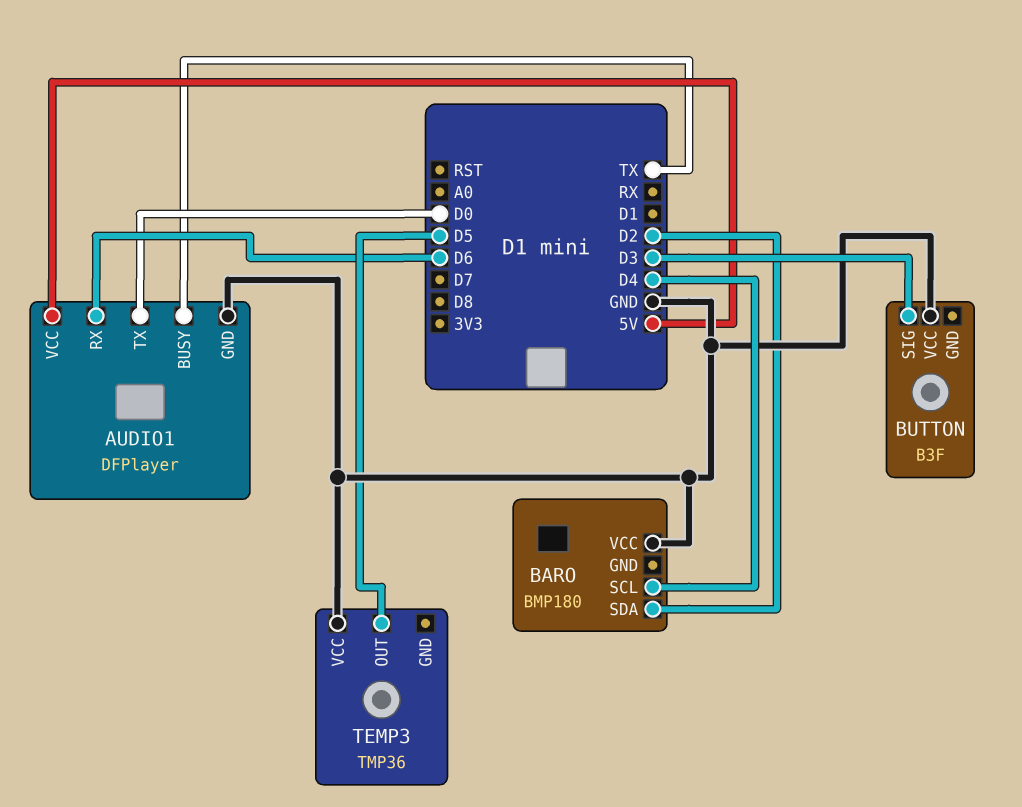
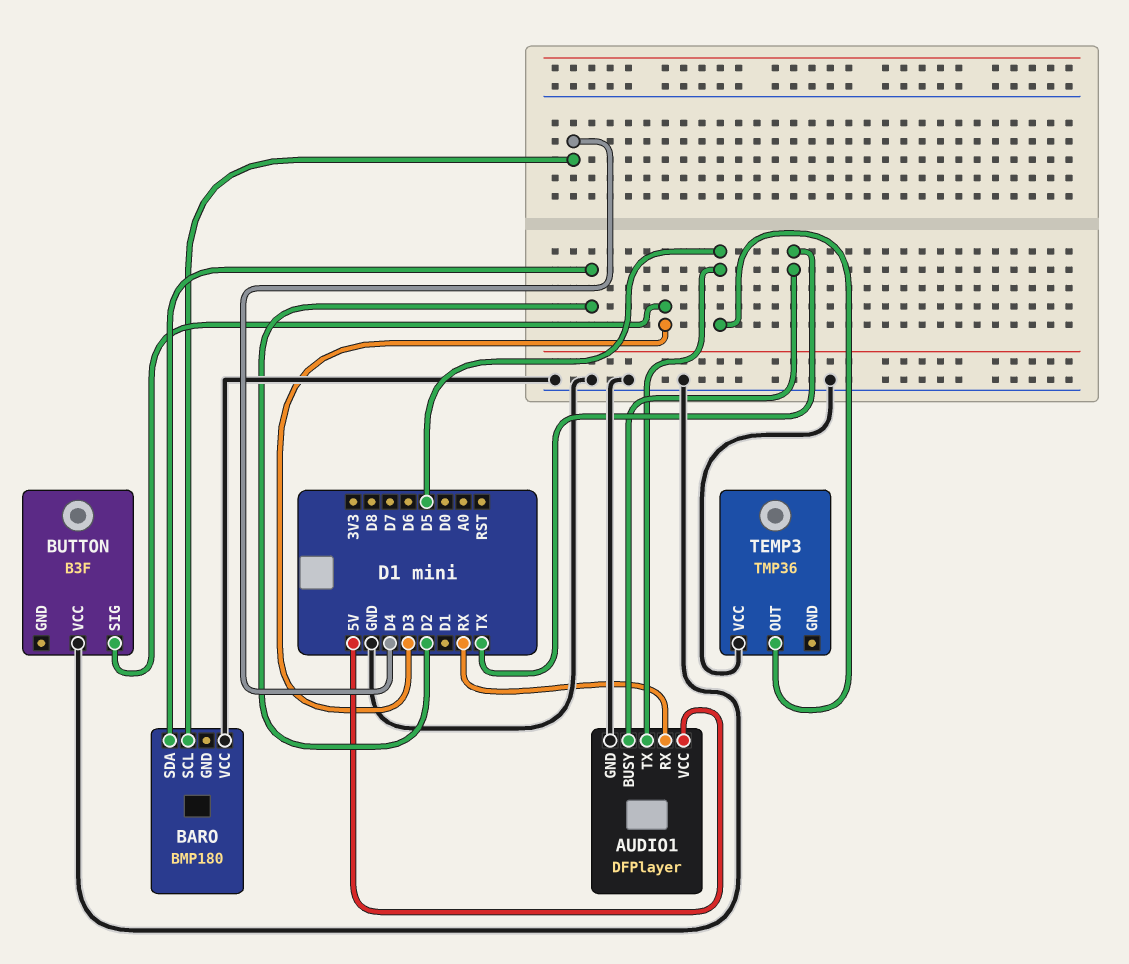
AUDIO1 pin RX: D6 -> RX
AUDIO1 pin TX: D0 -> D5

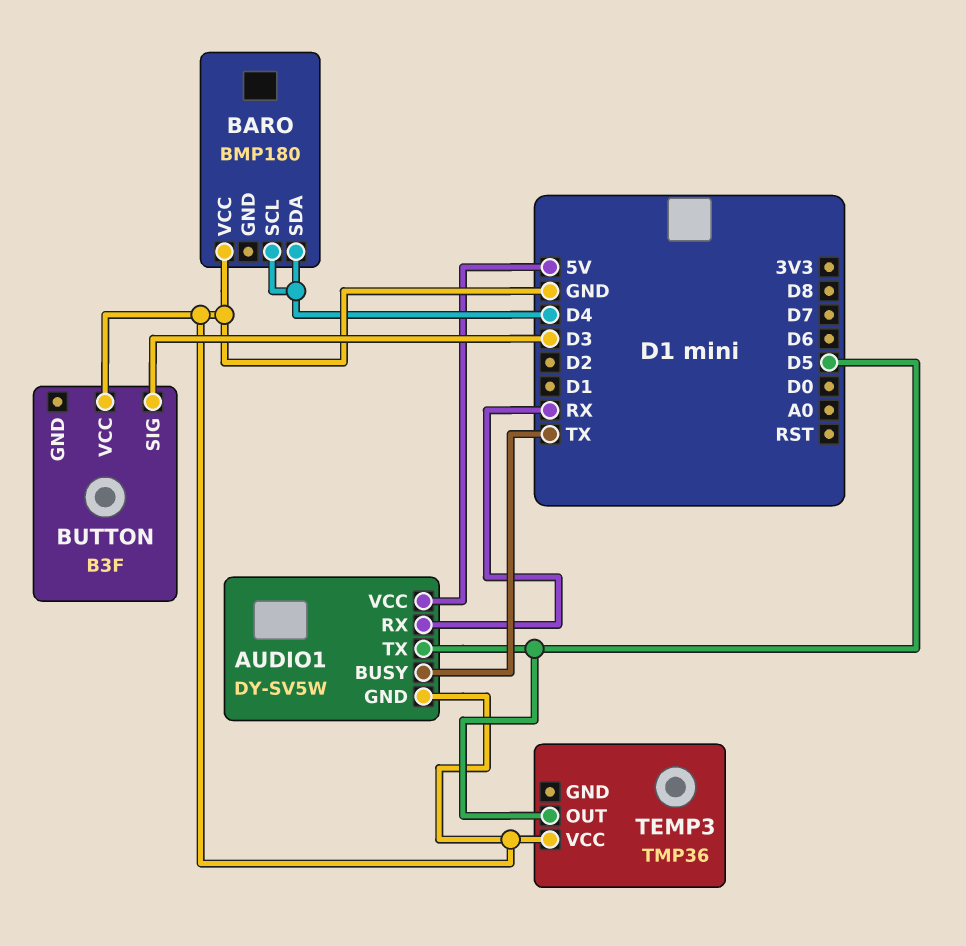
AUDIO1: DFPlayer -> DY-SV5W
BARO pin SDA: D2 -> D4

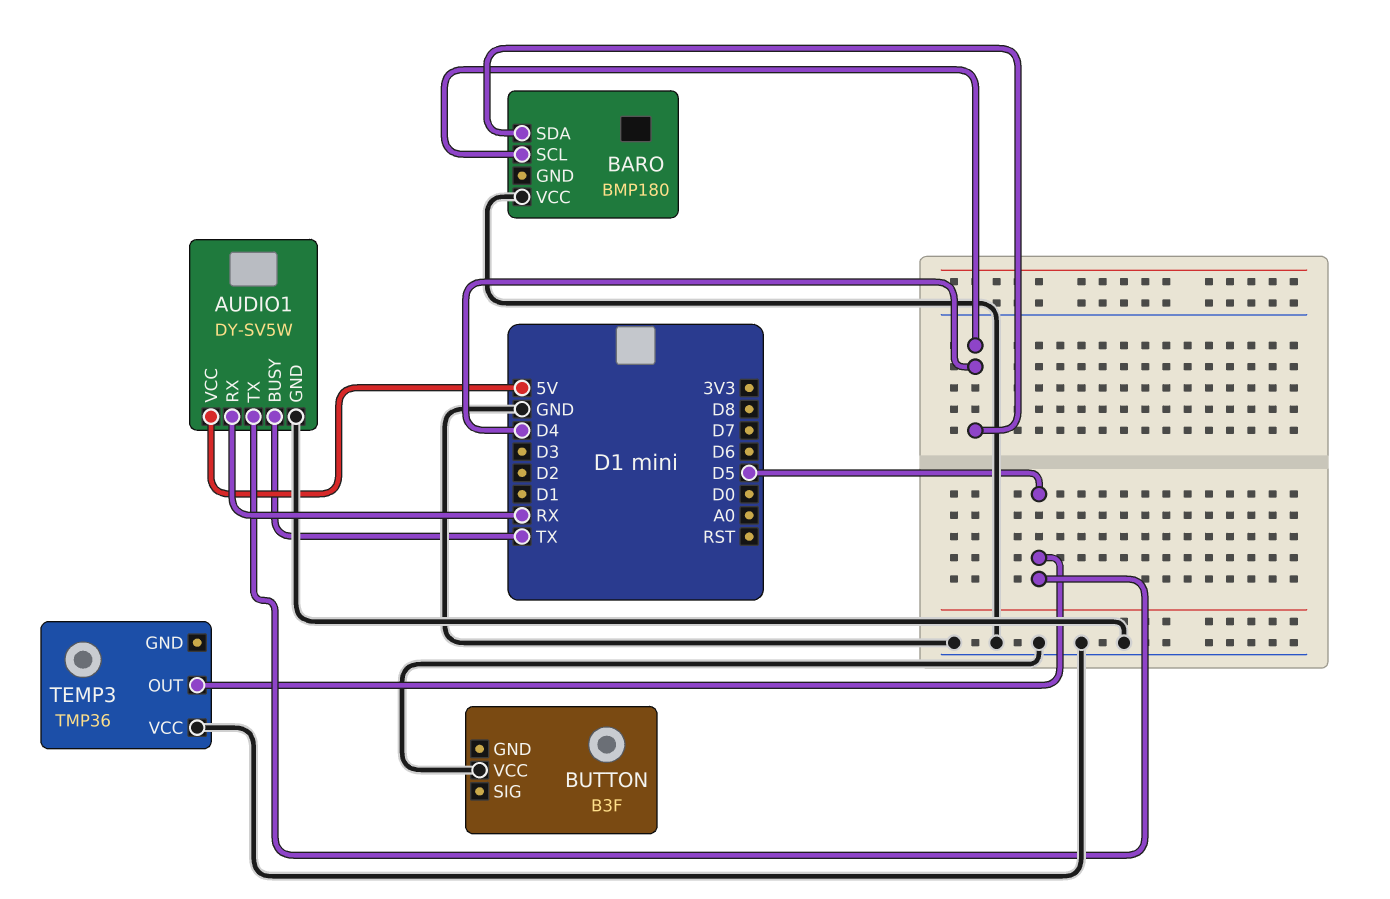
BUTTON pin SIG: D3 -> none

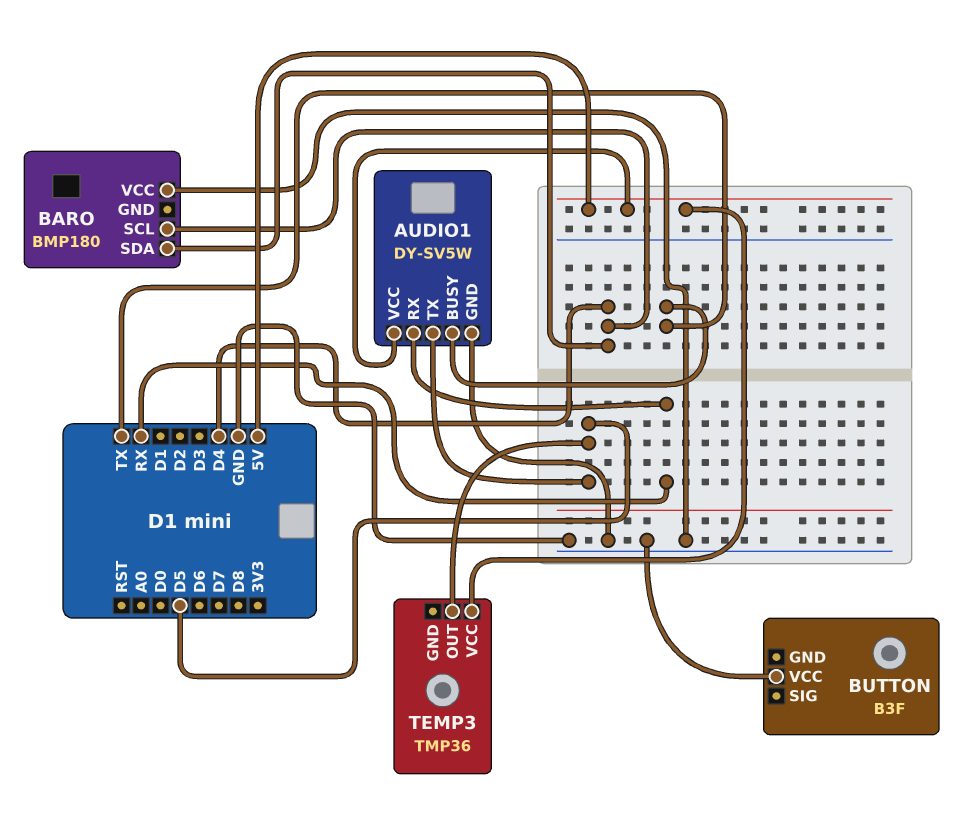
TEMP3 pin VCC: GND -> 5V

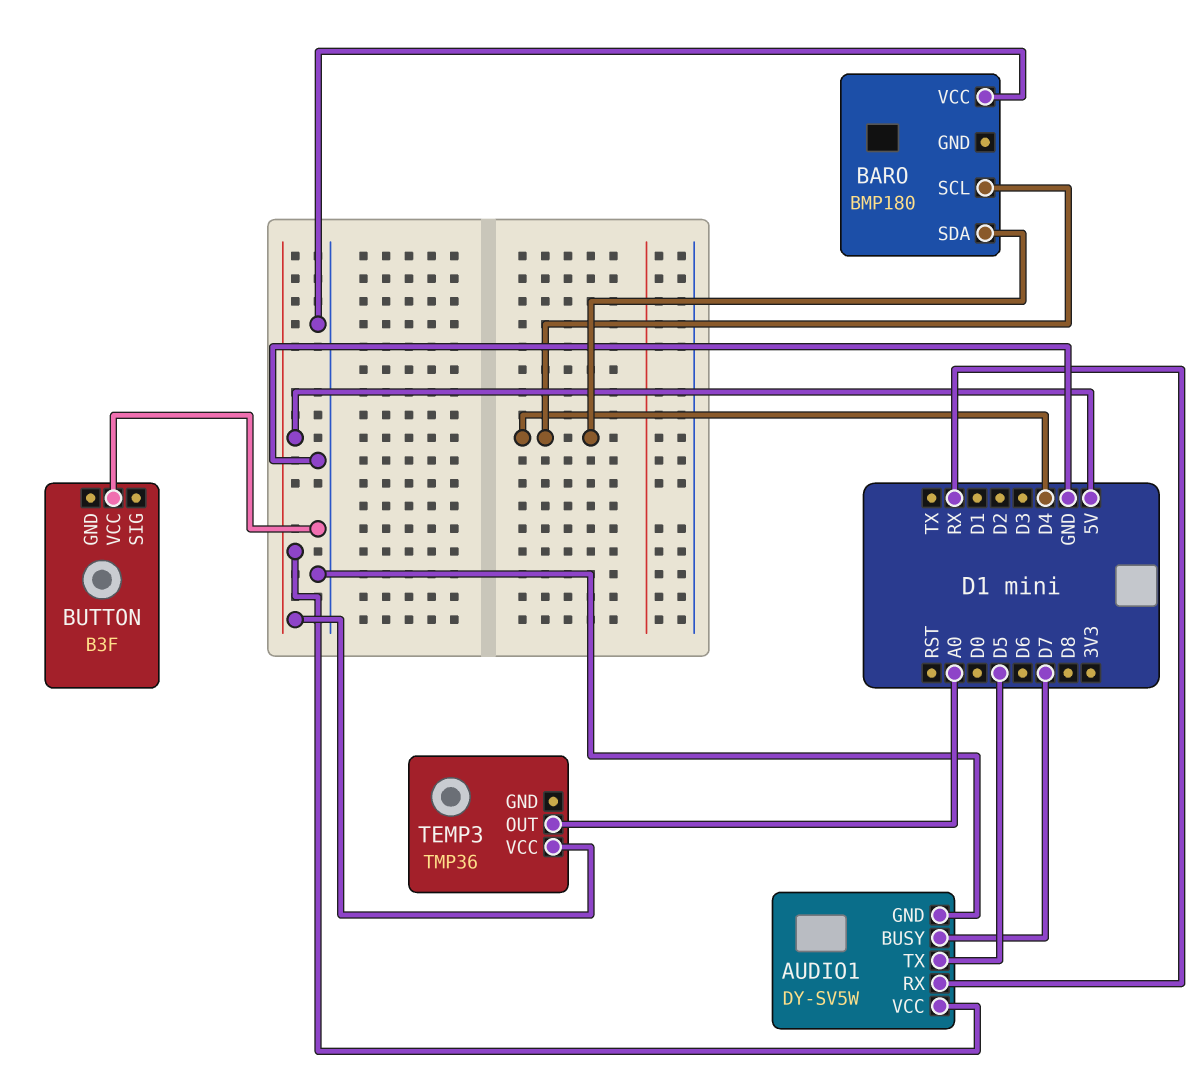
AUDIO1 pin BUSY: TX -> D7
TEMP3 pin OUT: D5 -> A0

